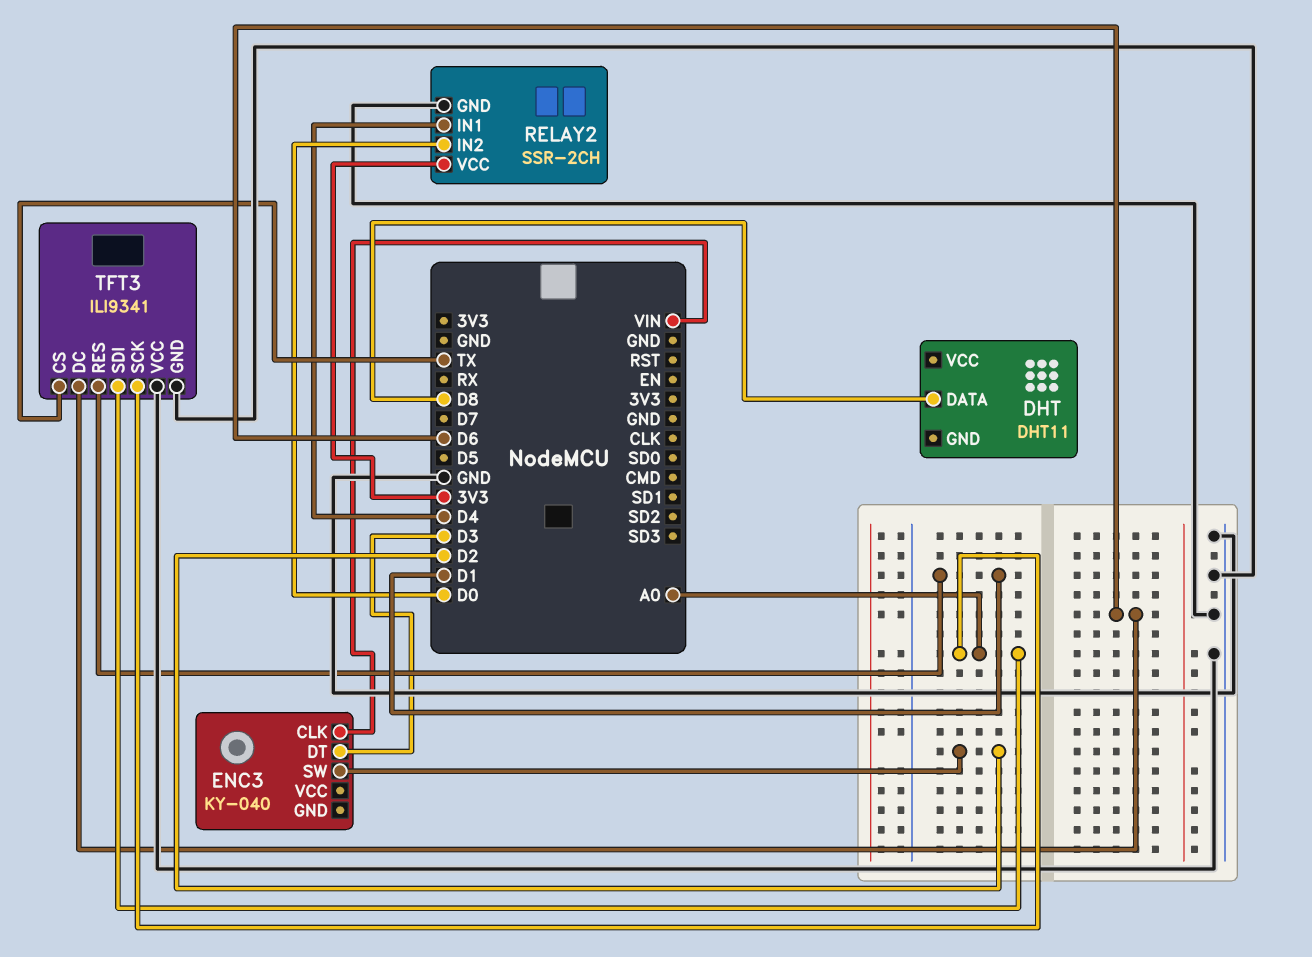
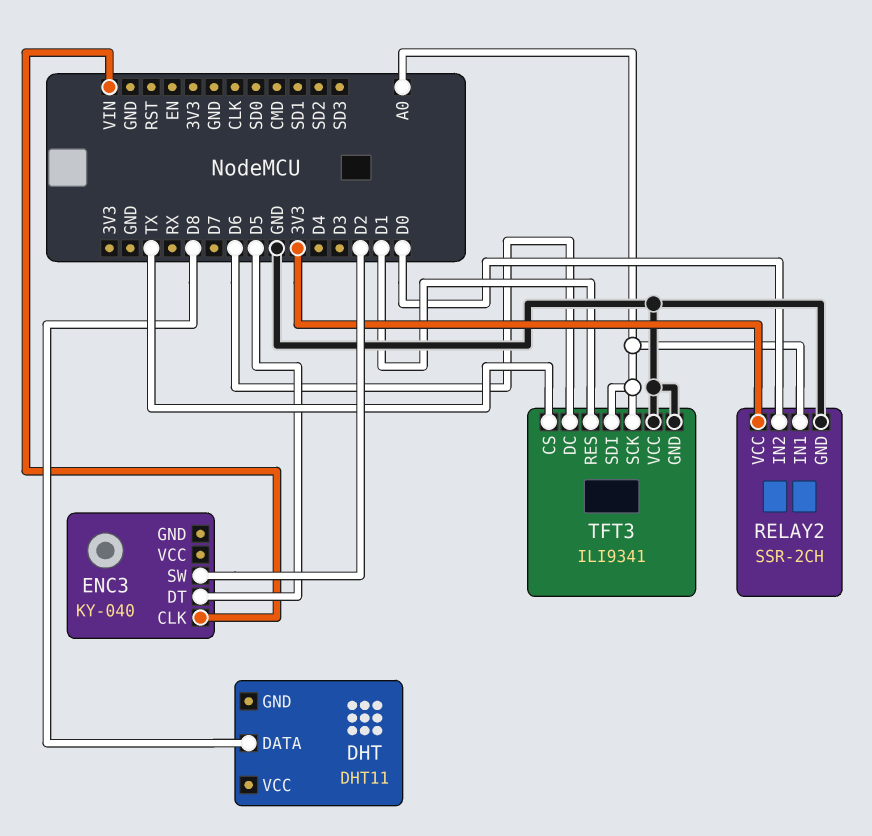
ENC3 pin DT: D3 -> D5
RELAY2 pin IN1: D4 -> A0

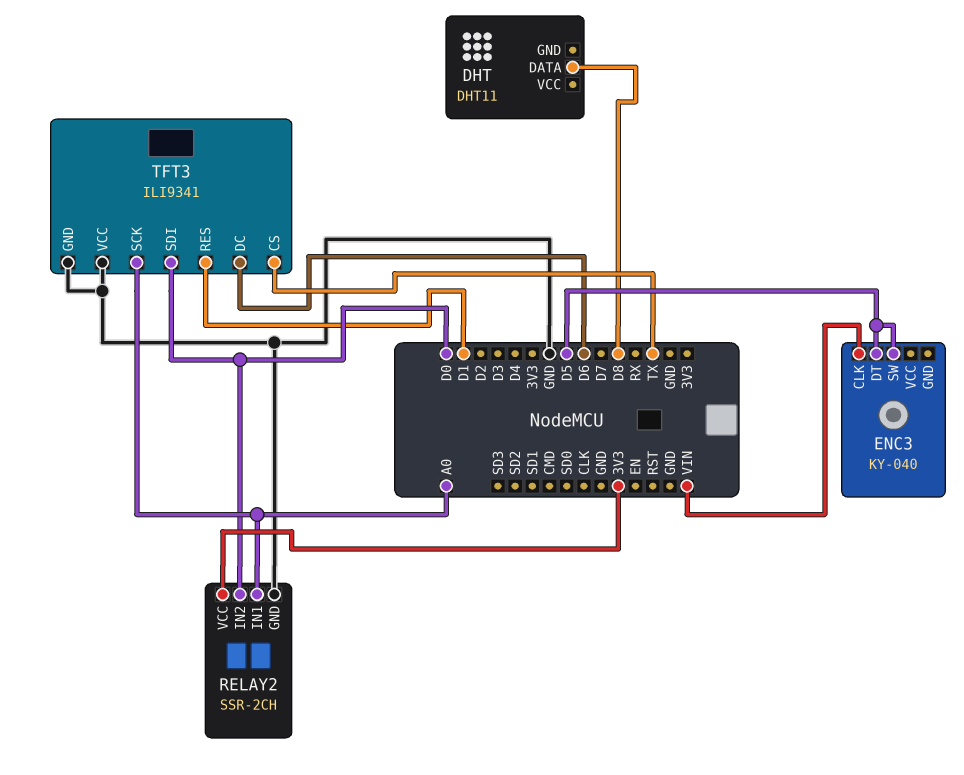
ENC3 pin SW: D2 -> D5
TFT3 pin SDI: A0 -> D0

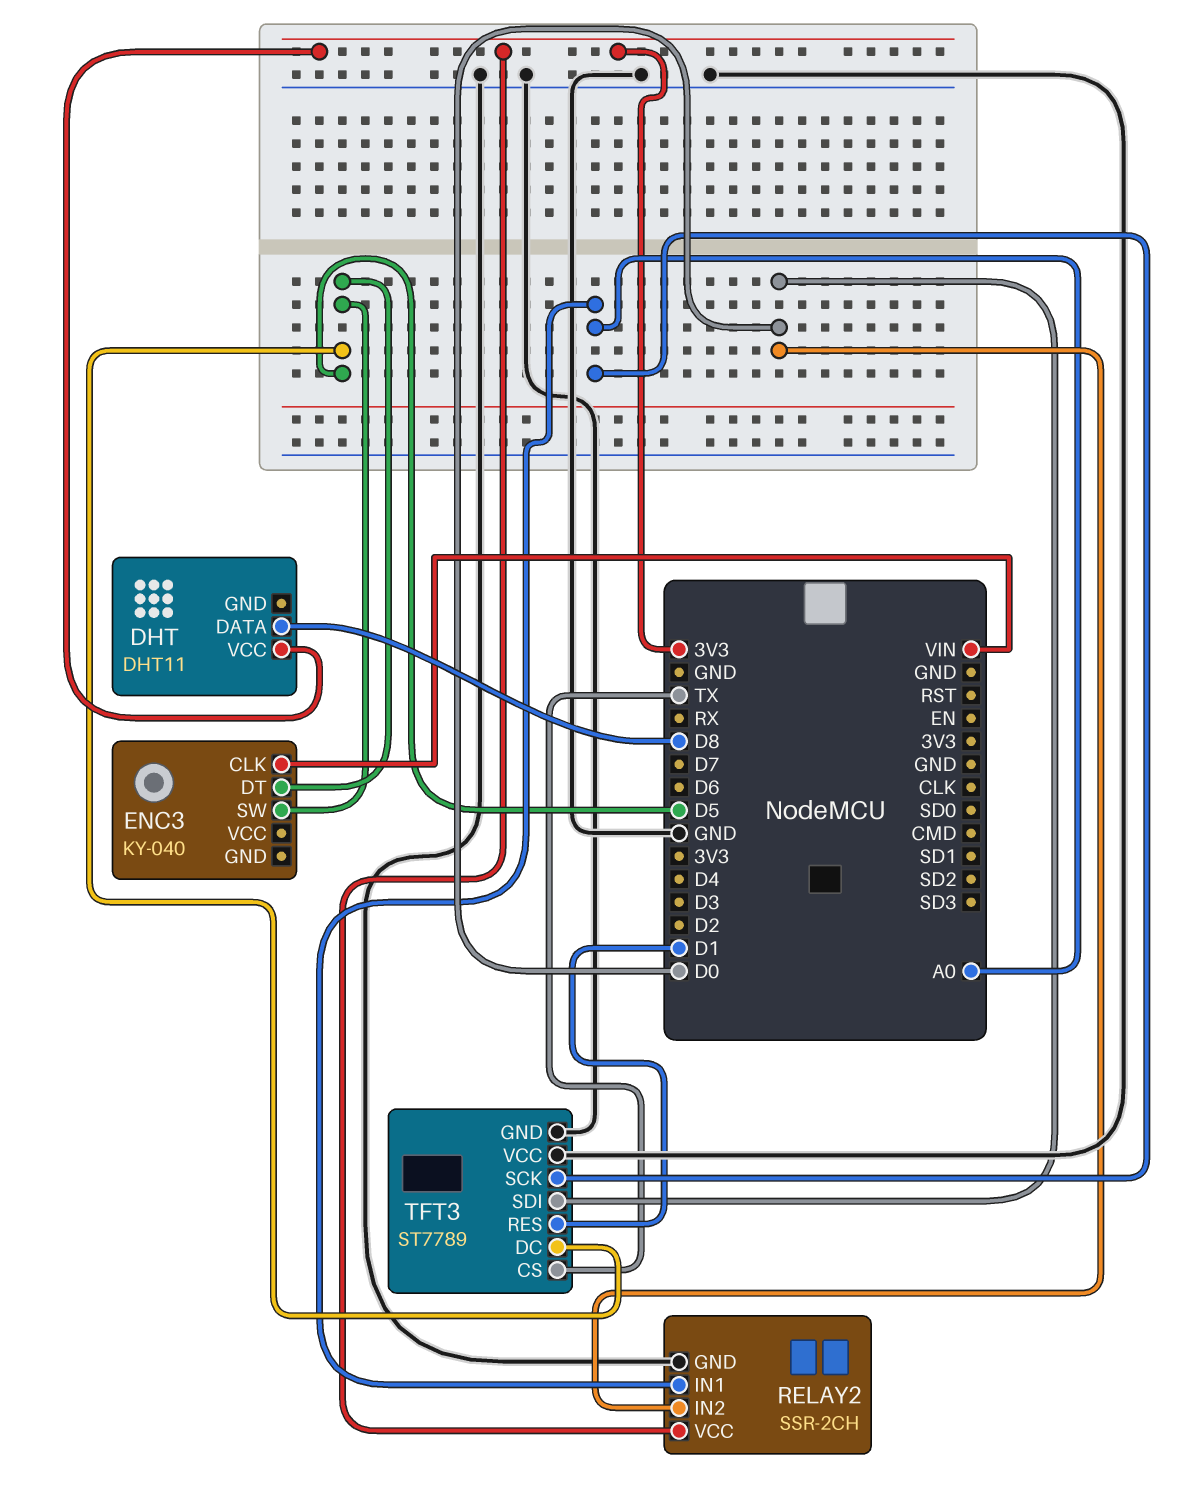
DHT pin VCC: none -> 3V3
TFT3: ILI9341 -> ST7789
TFT3 pin DC: D6 -> D5

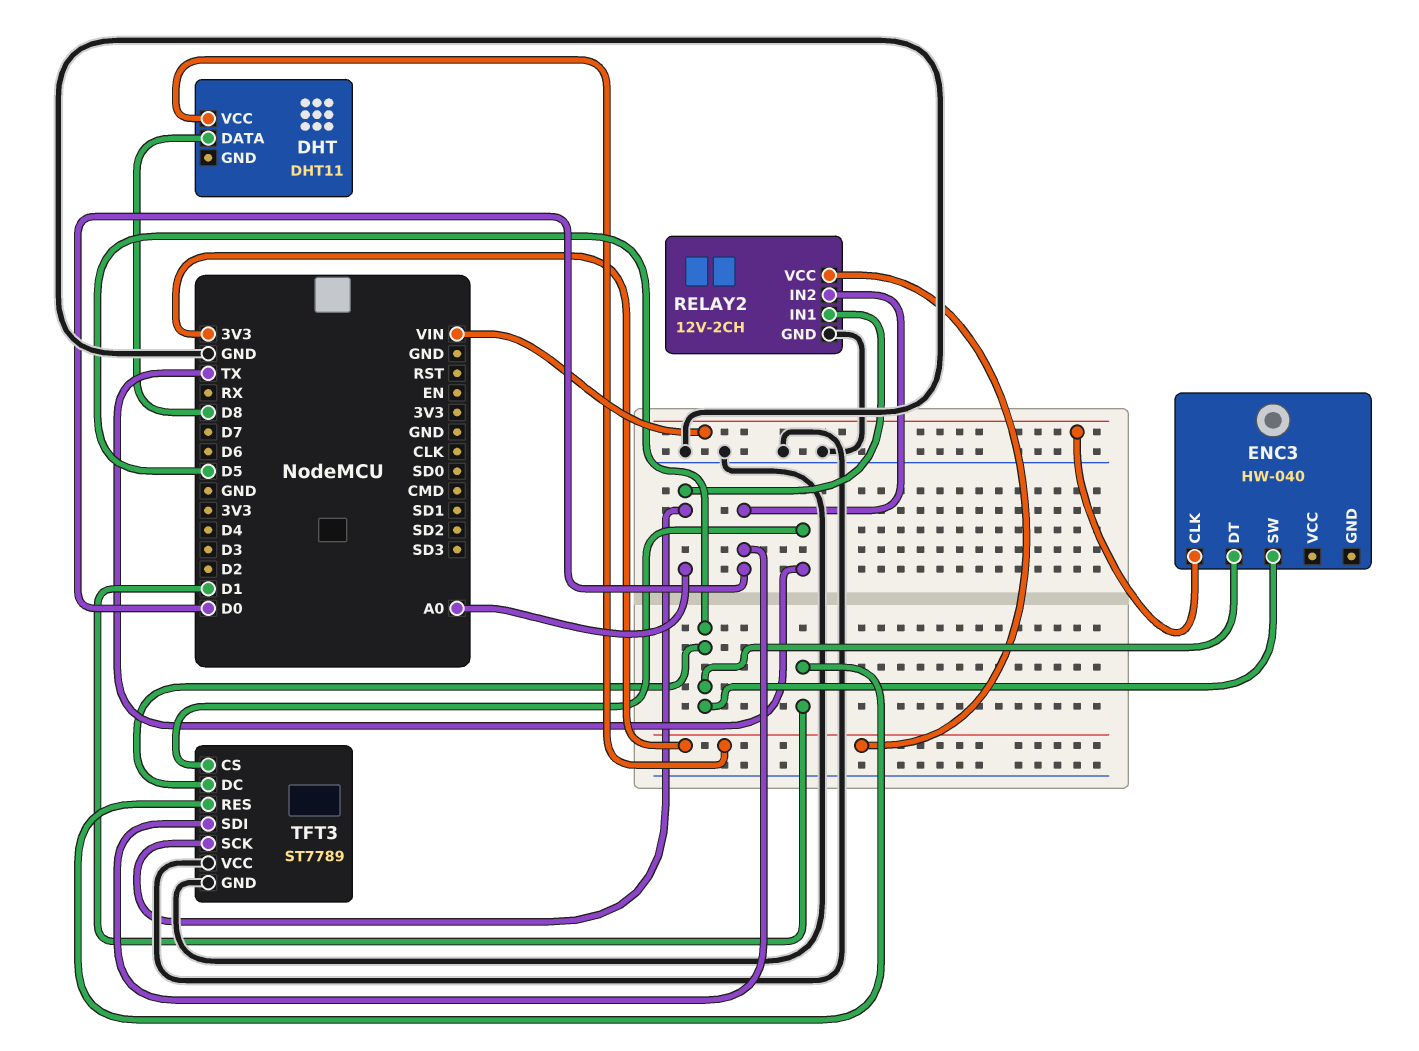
ENC3: KY-040 -> HW-040
RELAY2: SSR-2CH -> 12V-2CH

